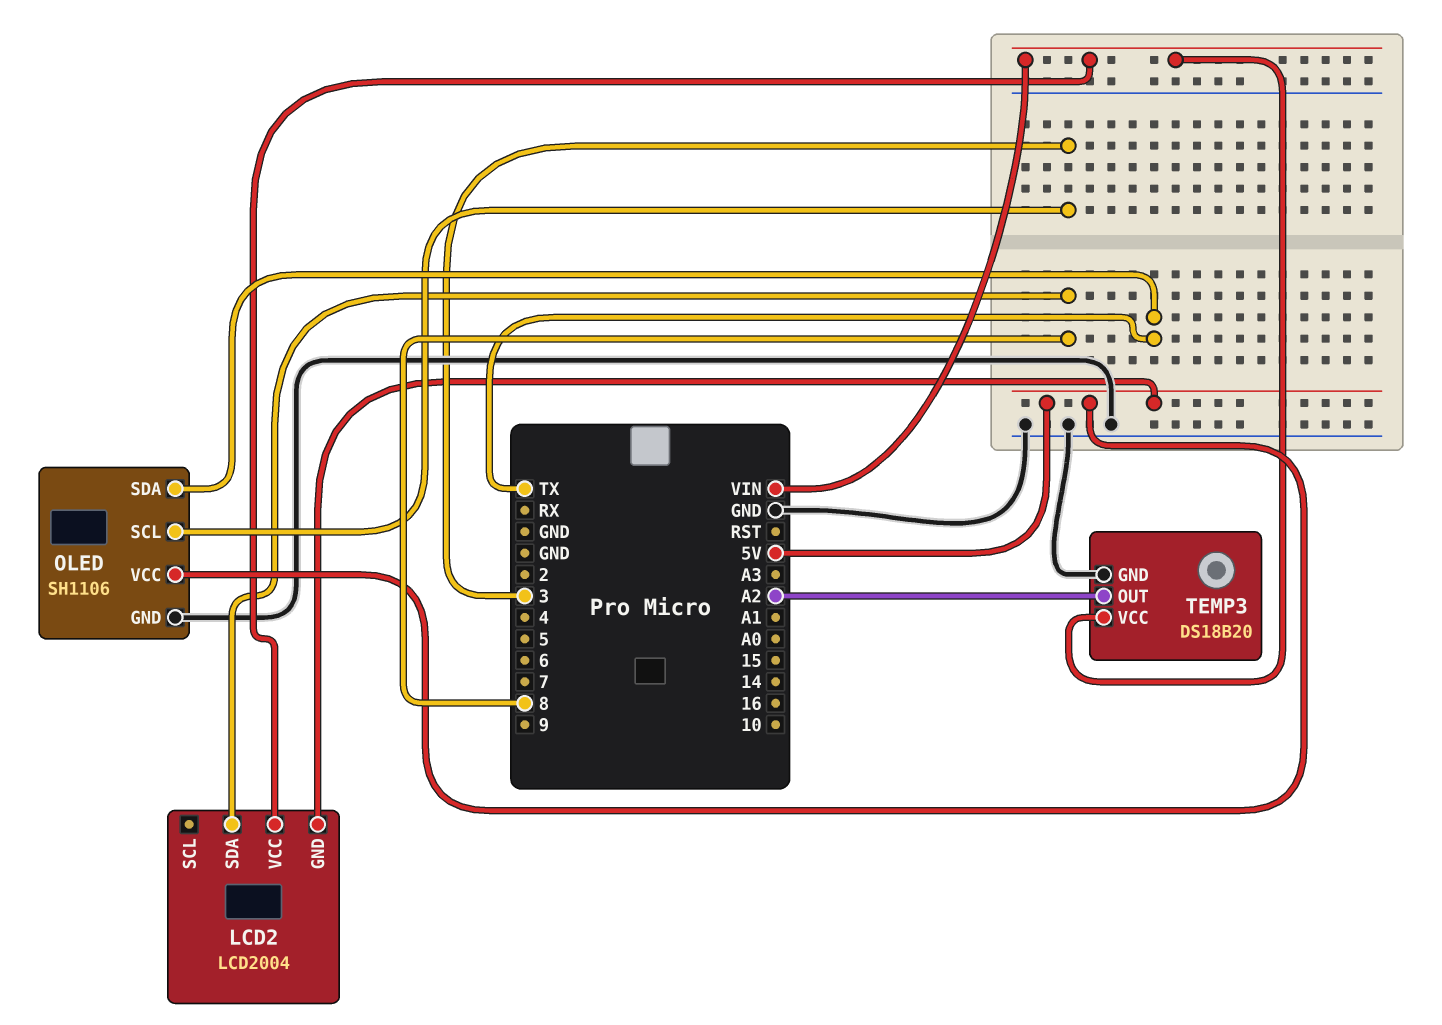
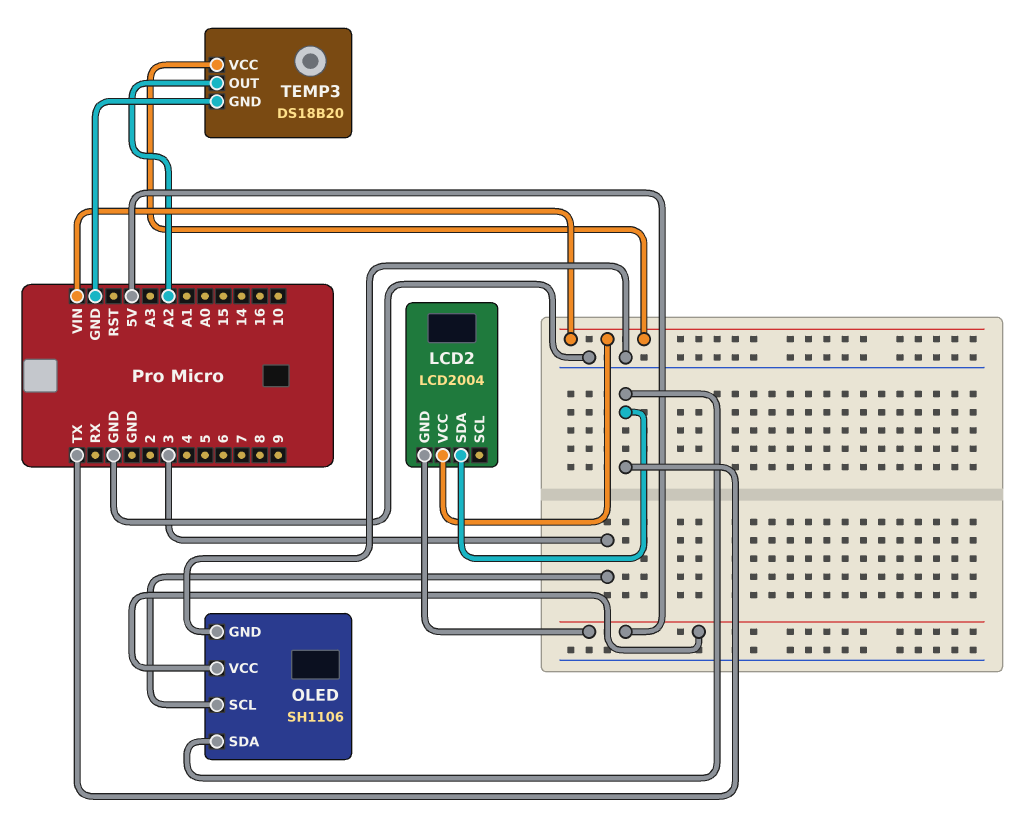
LCD2 pin SDA: 8 -> TX

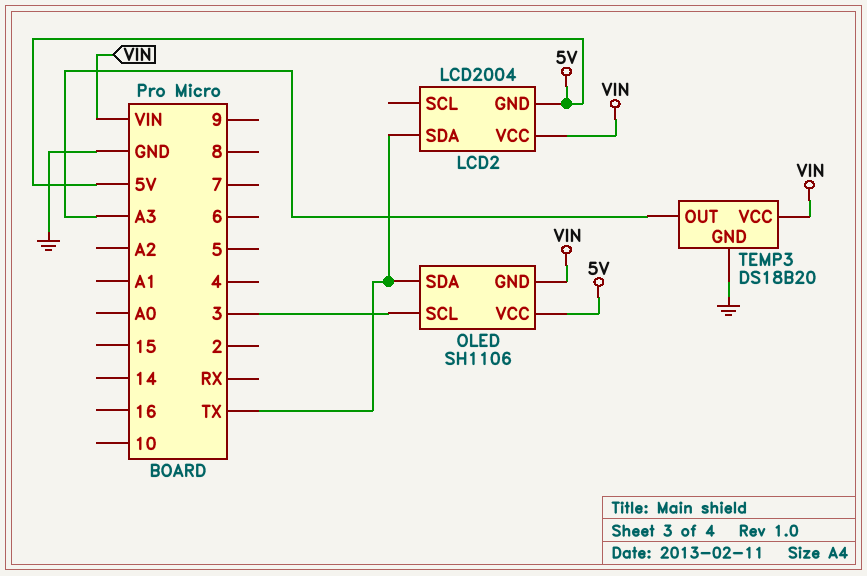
OLED pin GND: GND -> VIN
TEMP3 pin OUT: A2 -> A3

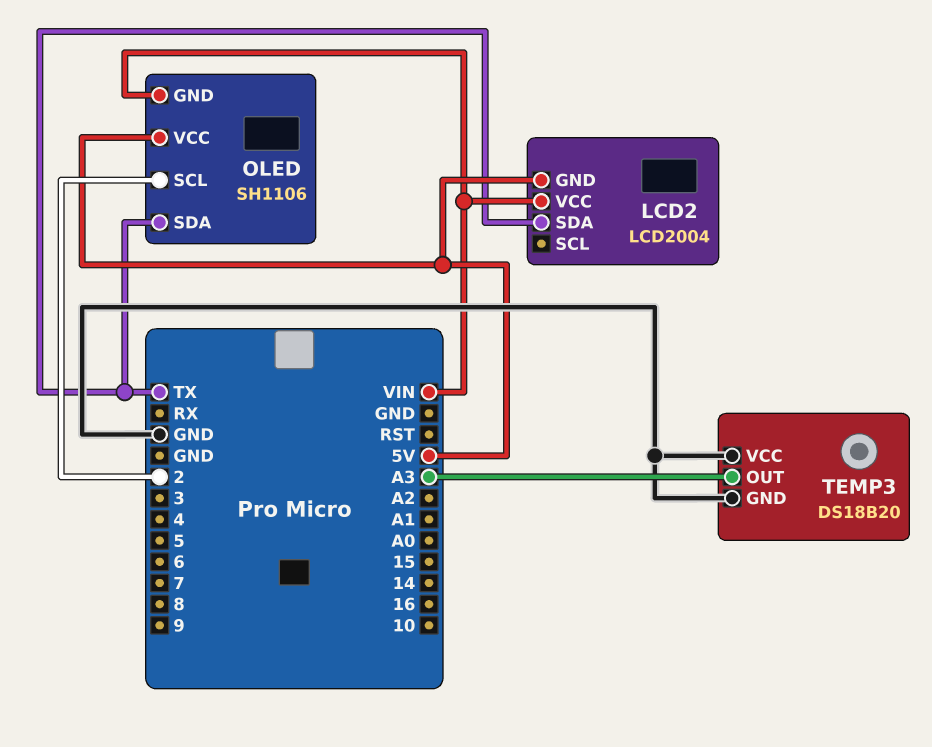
OLED pin SCL: 3 -> 2
TEMP3 pin VCC: VIN -> GND

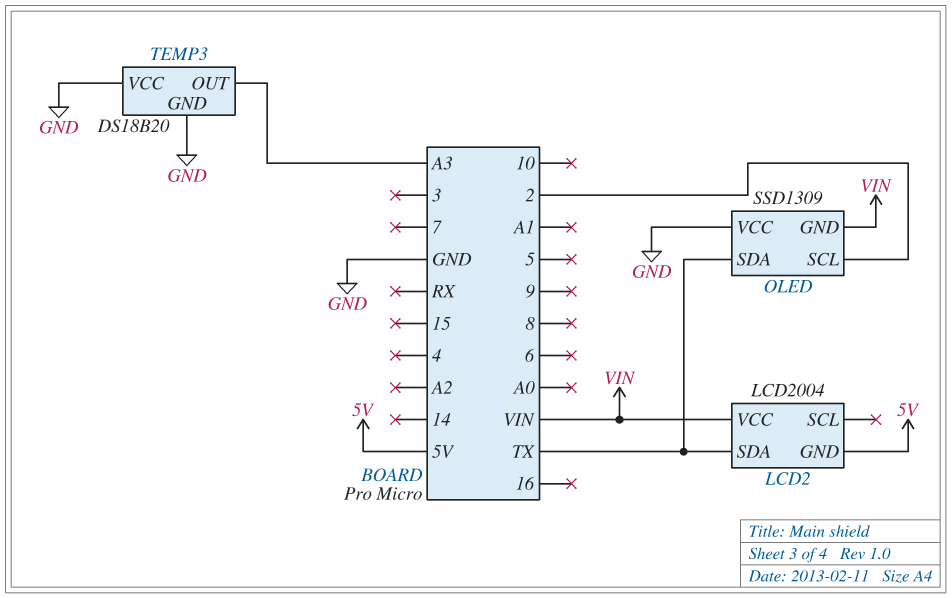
OLED: SH1106 -> SSD1309
OLED pin VCC: 5V -> GND

